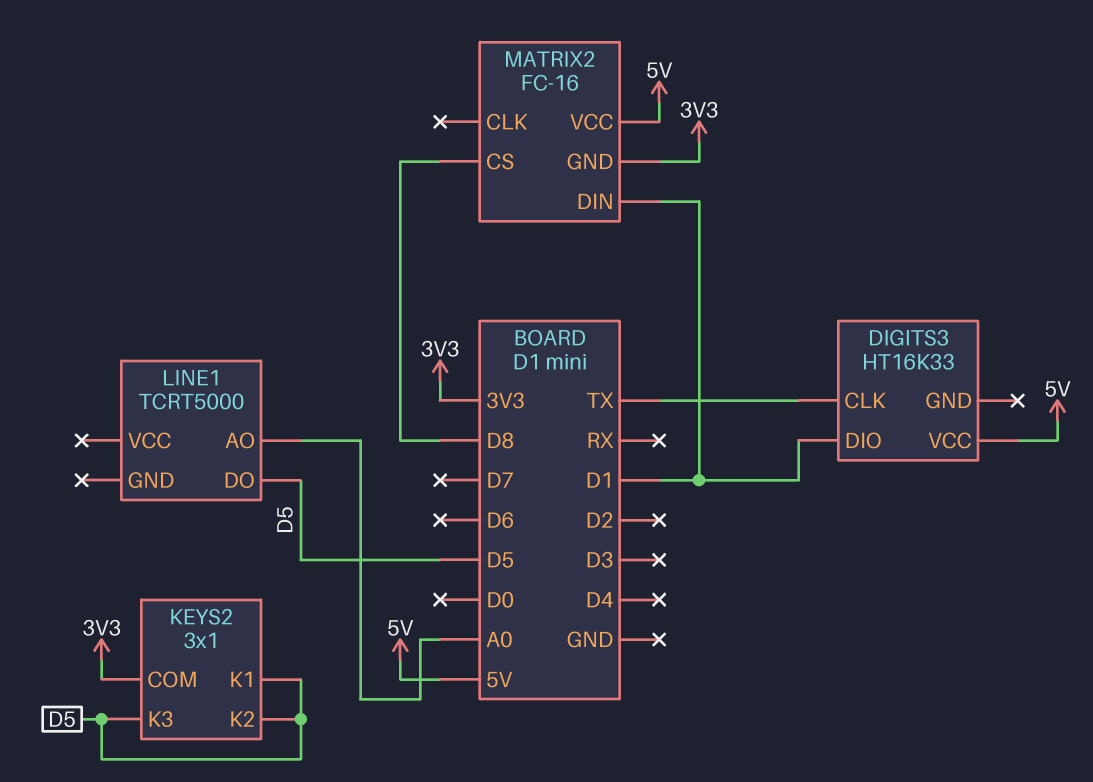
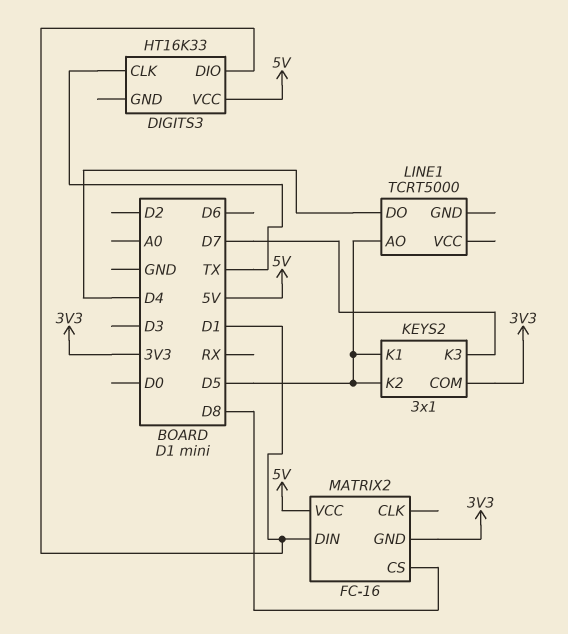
KEYS2 pin K3: D5 -> D7
LINE1 pin AO: A0 -> D5
LINE1 pin DO: D5 -> D4

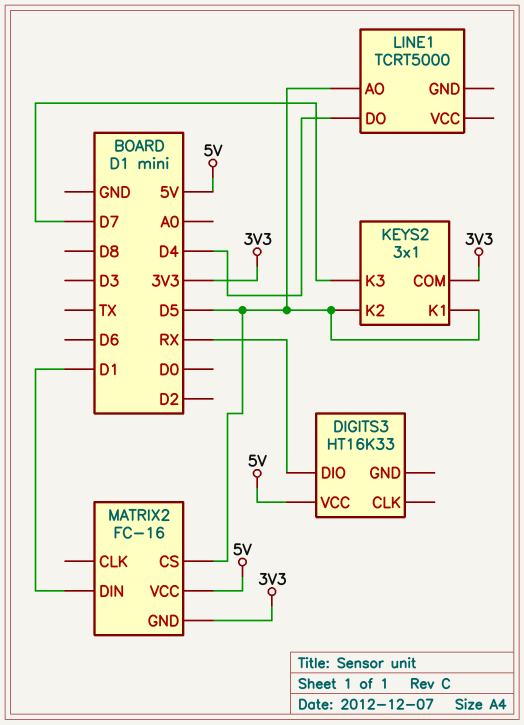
DIGITS3 pin CLK: TX -> none
DIGITS3 pin DIO: D1 -> RX
MATRIX2 pin CS: D8 -> D5

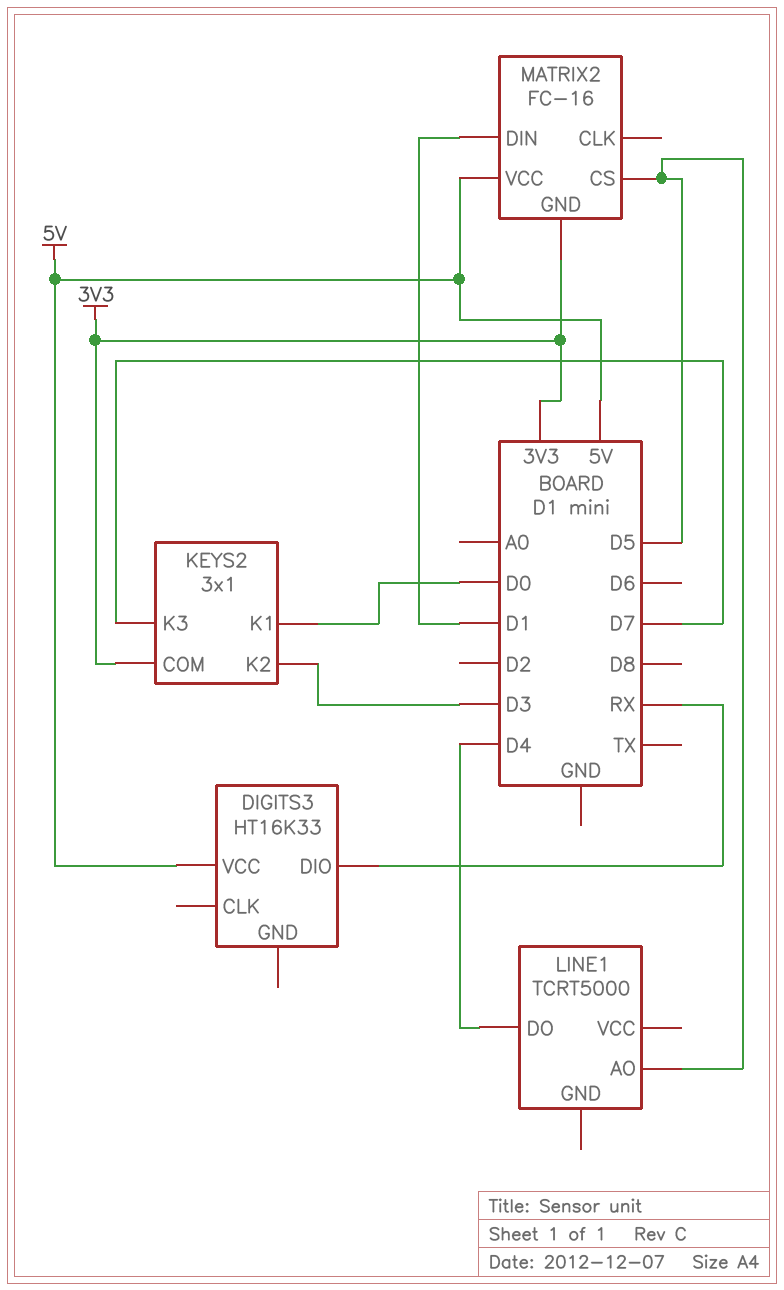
KEYS2 pin K1: D5 -> D0
KEYS2 pin K2: D5 -> D3

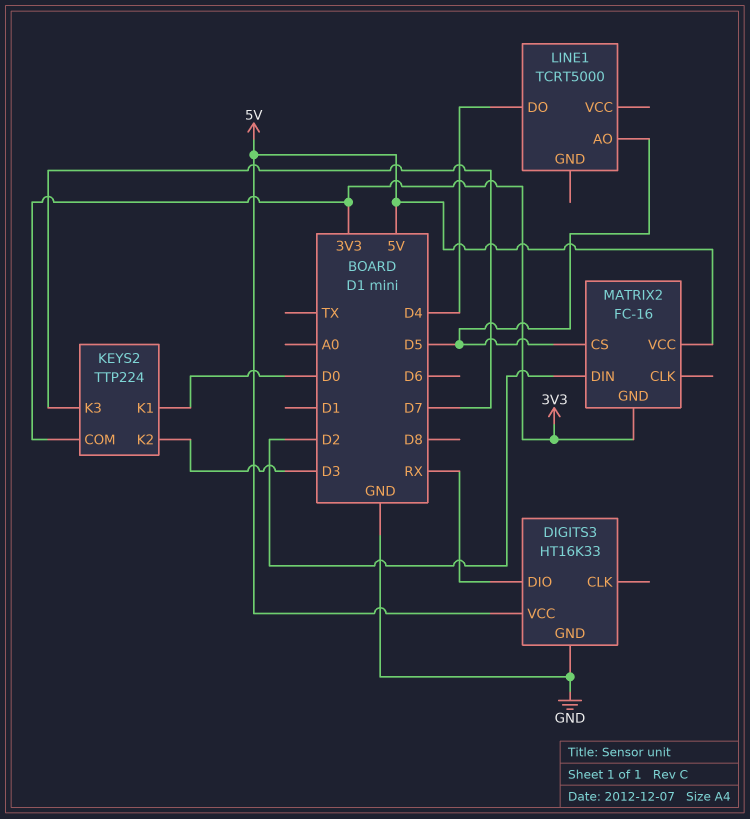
DIGITS3 pin GND: none -> GND
KEYS2: 3x1 -> TTP224
MATRIX2 pin DIN: D1 -> D2

